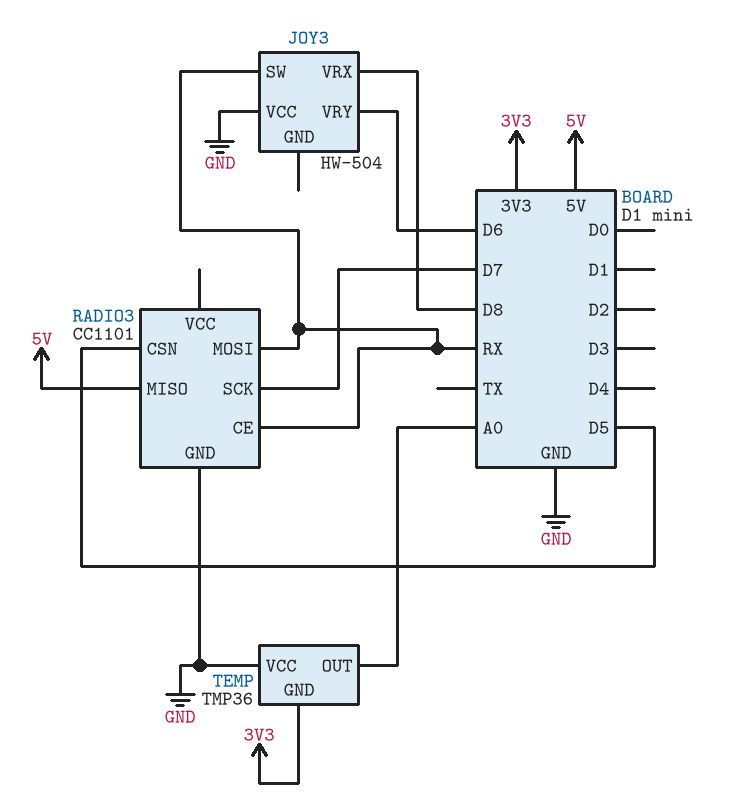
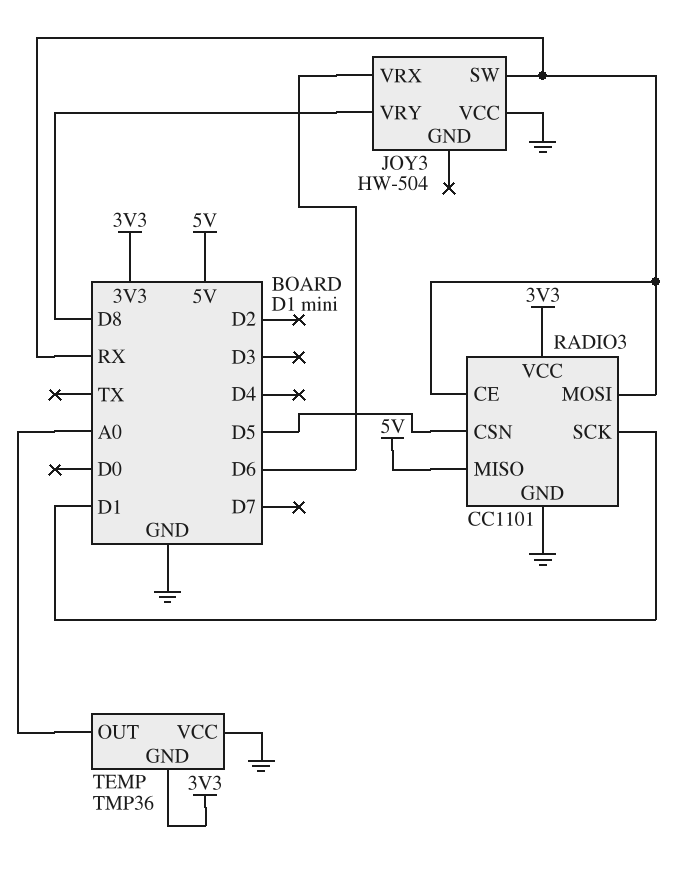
JOY3 pin VRX: D8 -> D6
JOY3 pin VRY: D6 -> D8
RADIO3 pin SCK: D7 -> D1
RADIO3 pin VCC: none -> 3V3

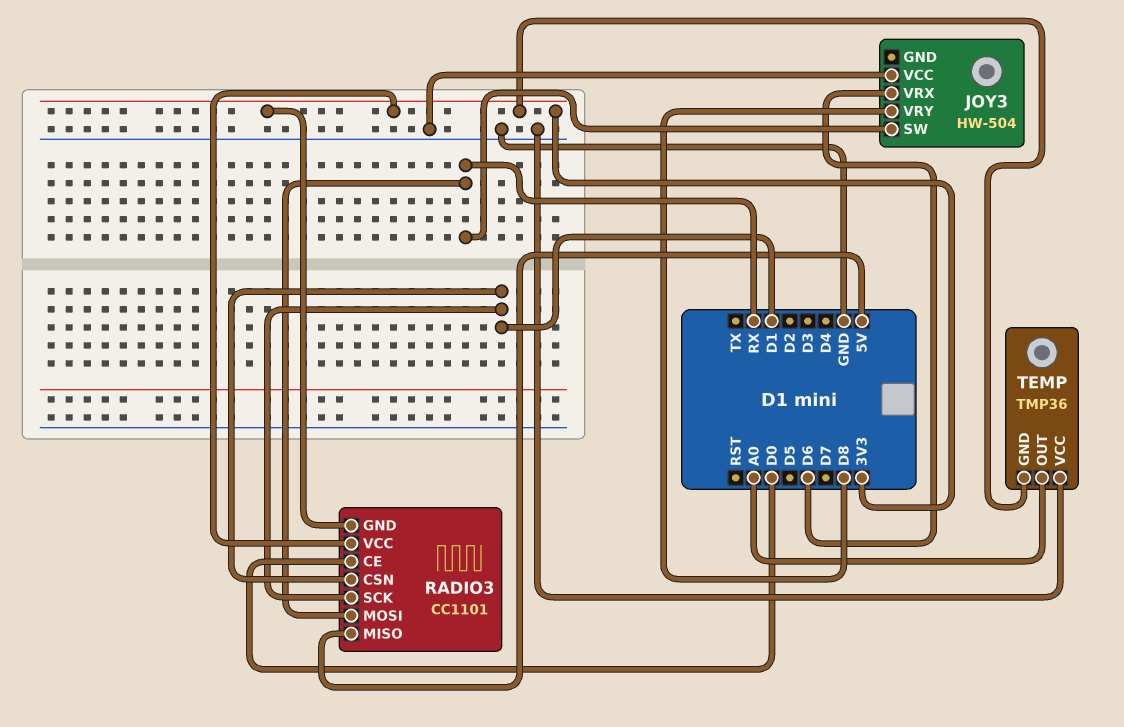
RADIO3 pin CE: RX -> D0
RADIO3 pin CSN: D5 -> D1
RADIO3 pin GND: GND -> 3V3

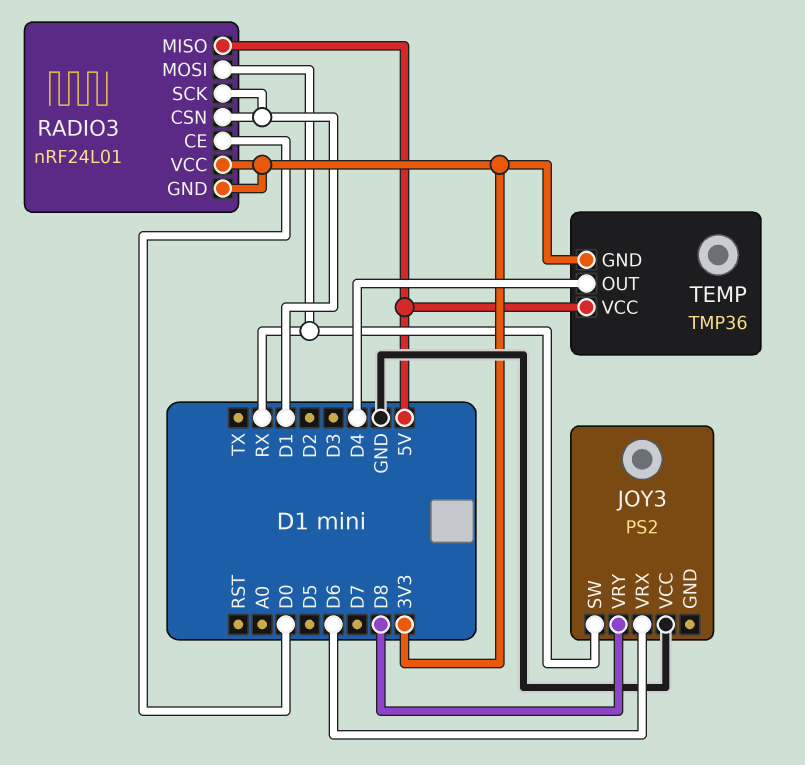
JOY3: HW-504 -> PS2
RADIO3: CC1101 -> nRF24L01
TEMP pin OUT: A0 -> D4
TEMP pin VCC: GND -> 5V

